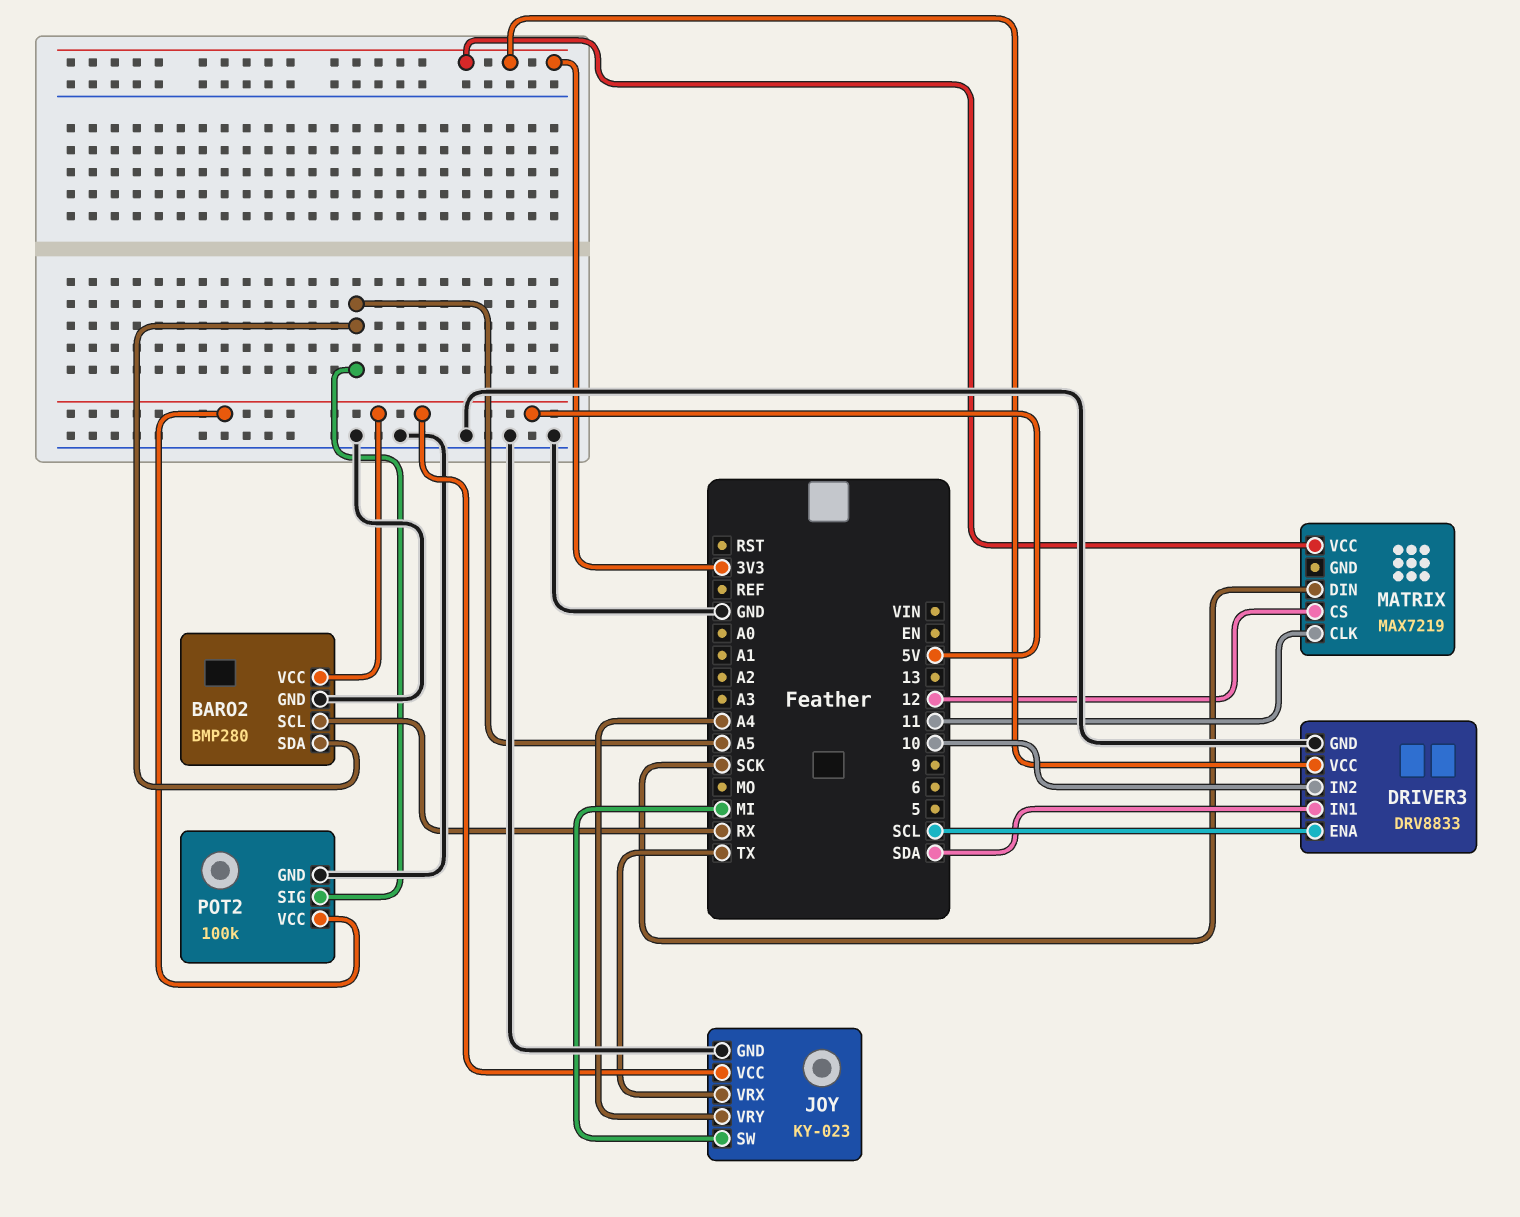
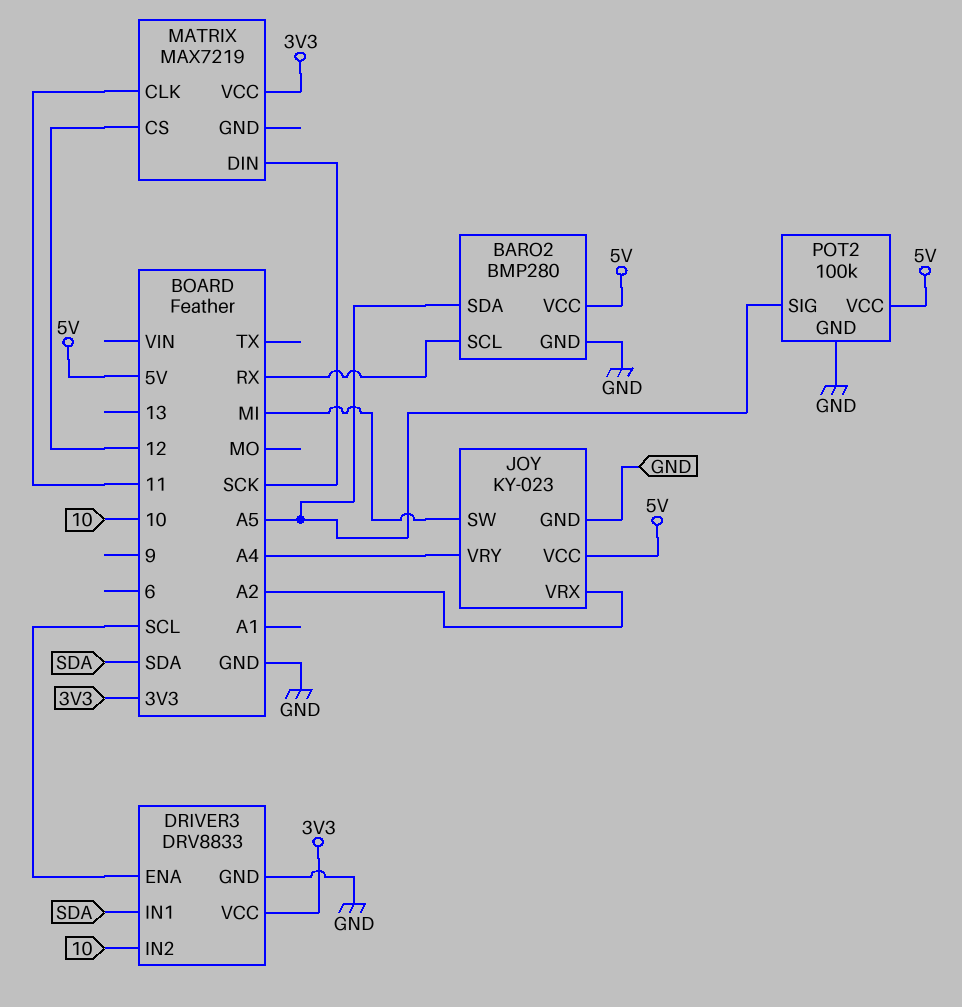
JOY pin VRX: TX -> A2

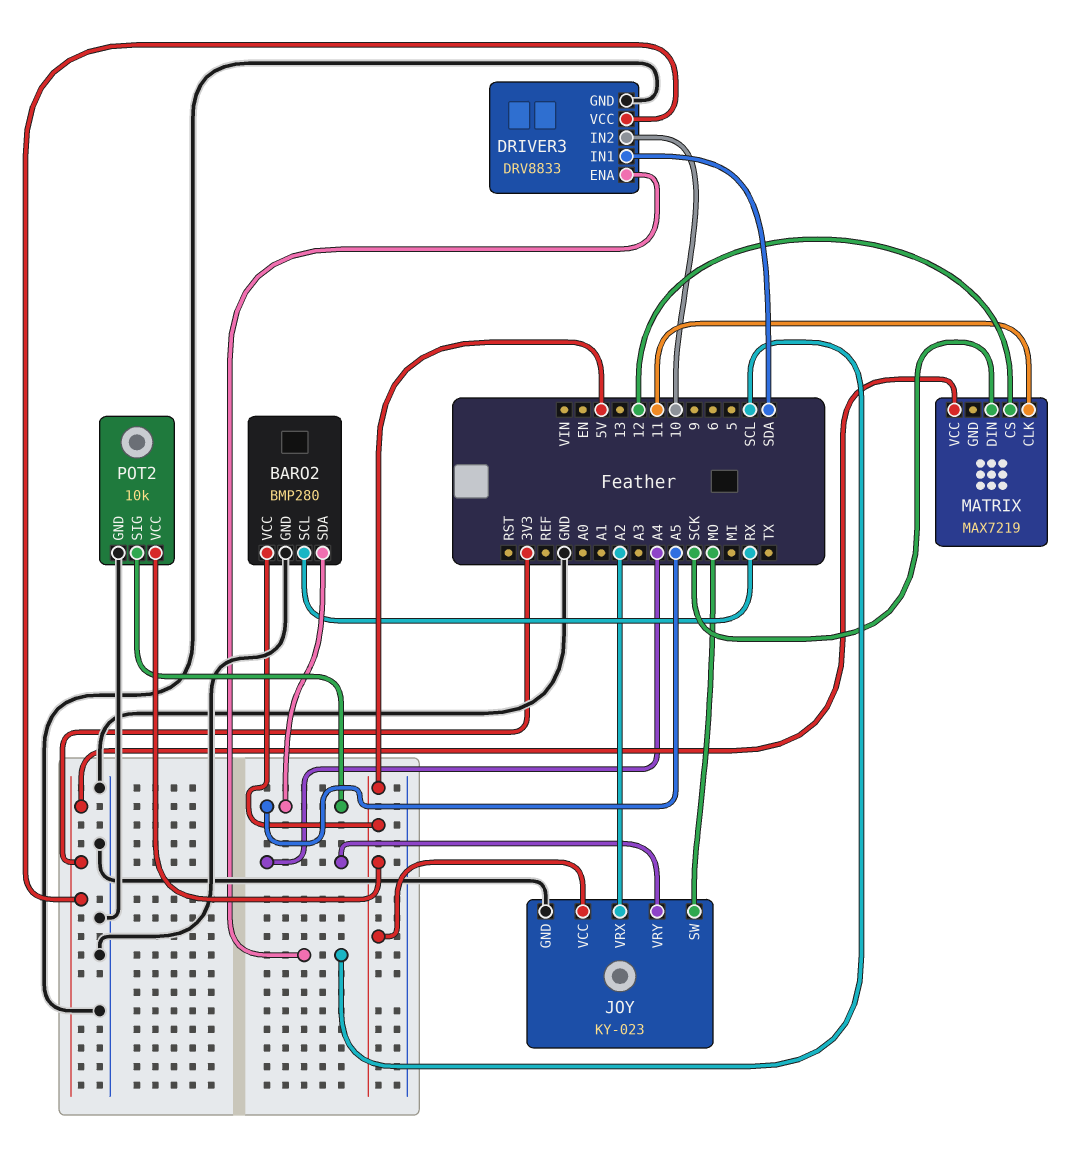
JOY pin SW: MI -> MO
POT2: 100k -> 10k

